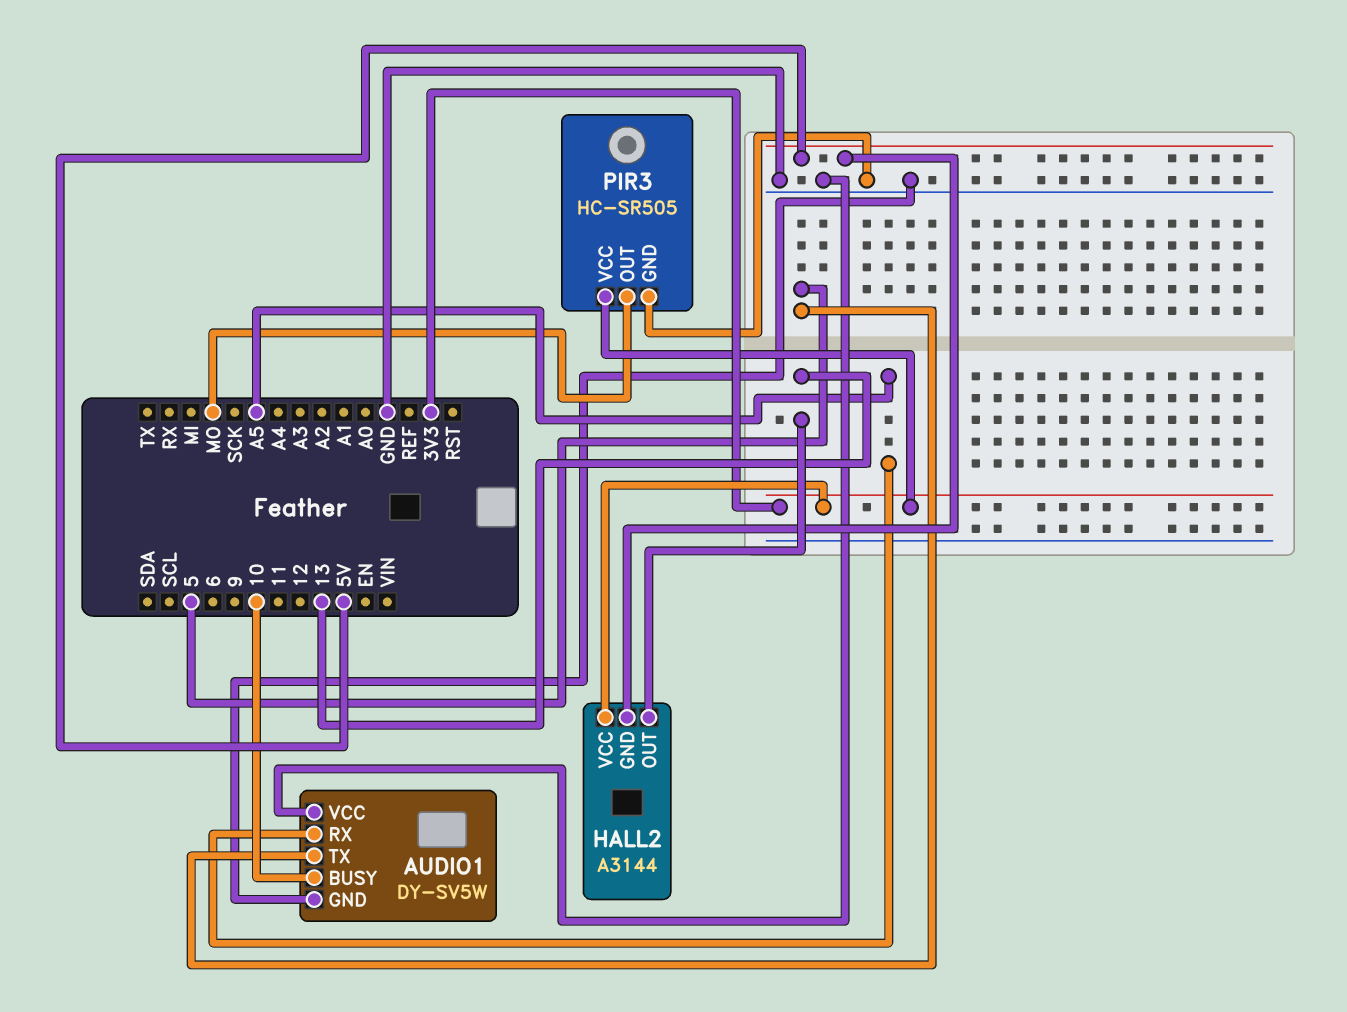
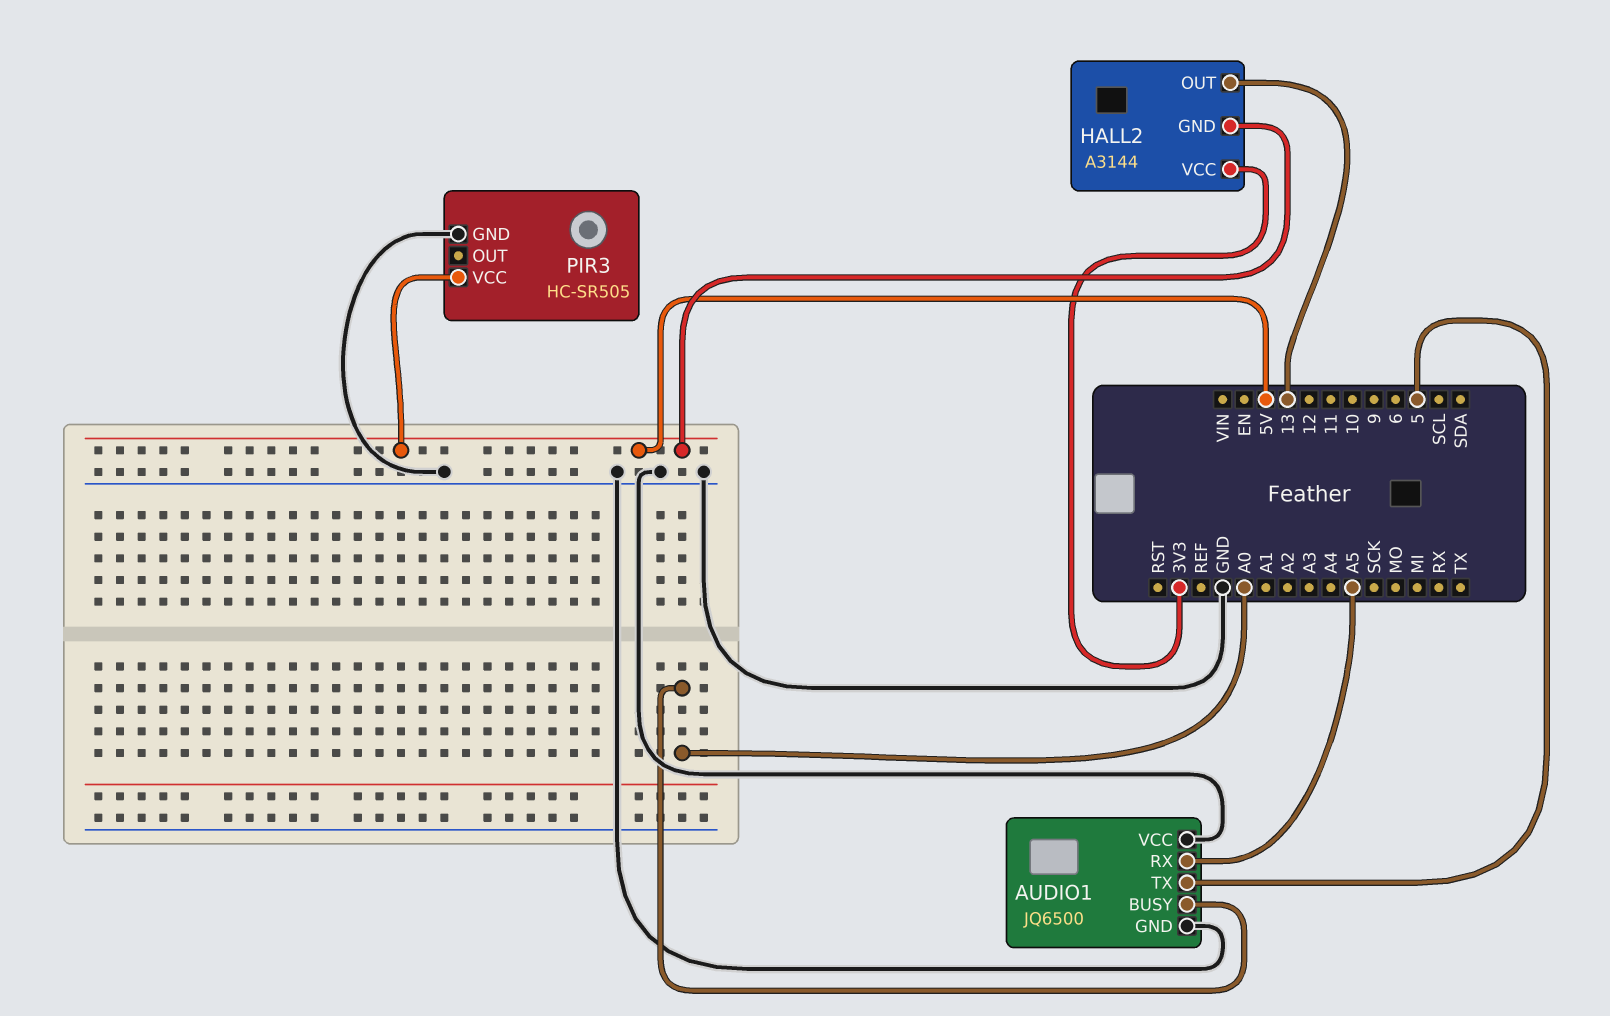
AUDIO1: DY-SV5W -> JQ6500
AUDIO1 pin BUSY: 10 -> A0
PIR3 pin OUT: MO -> none
PIR3 pin VCC: 3V3 -> 5V

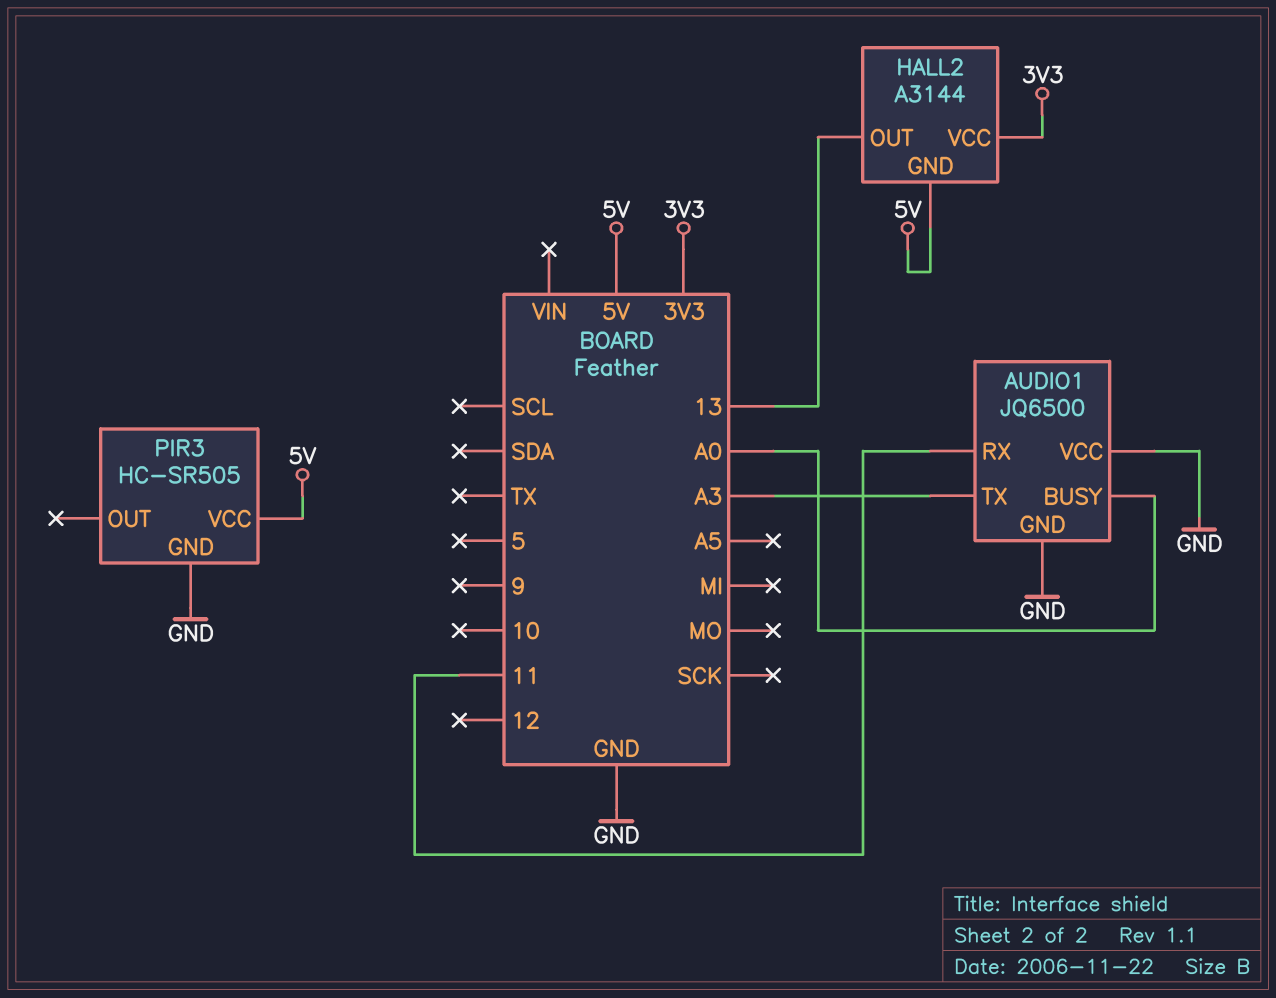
AUDIO1 pin RX: A5 -> 11
AUDIO1 pin TX: 5 -> A3

